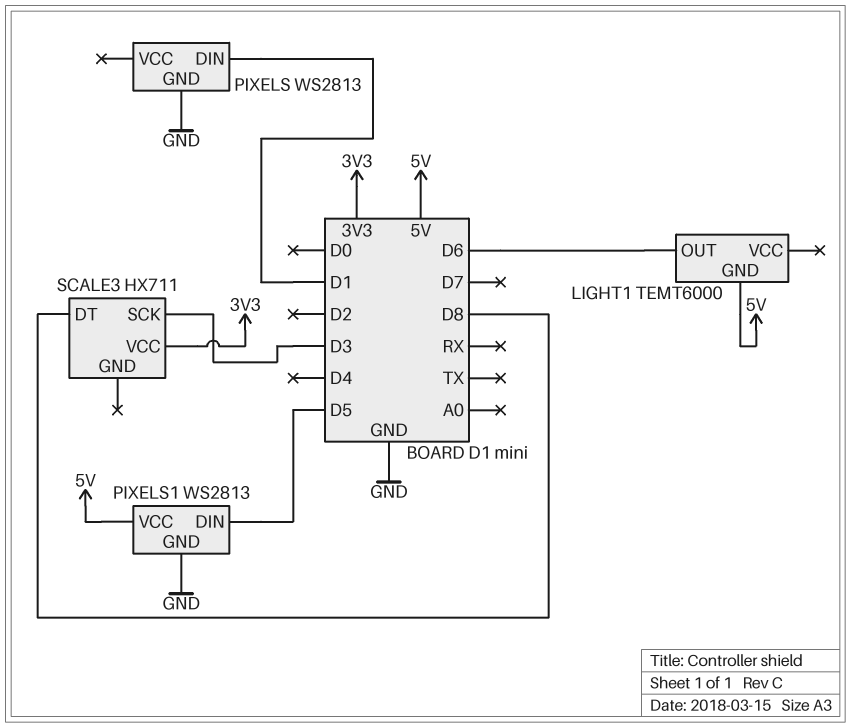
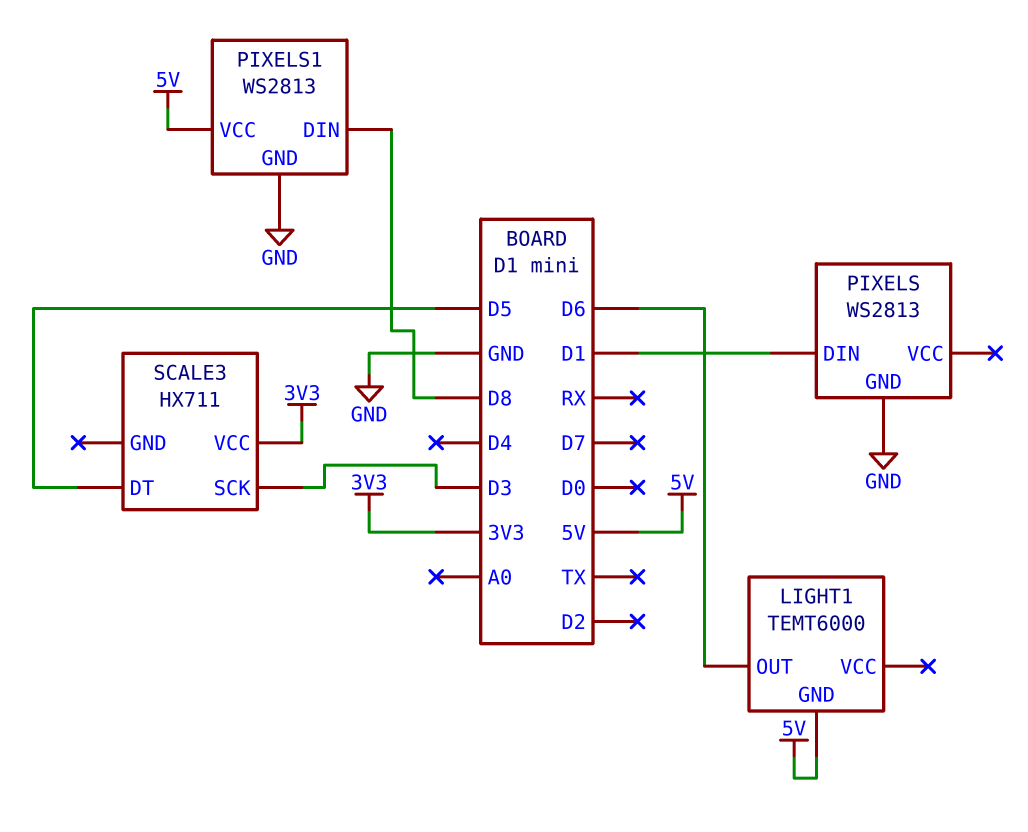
PIXELS1 pin DIN: D5 -> D8
SCALE3 pin DT: D8 -> D5

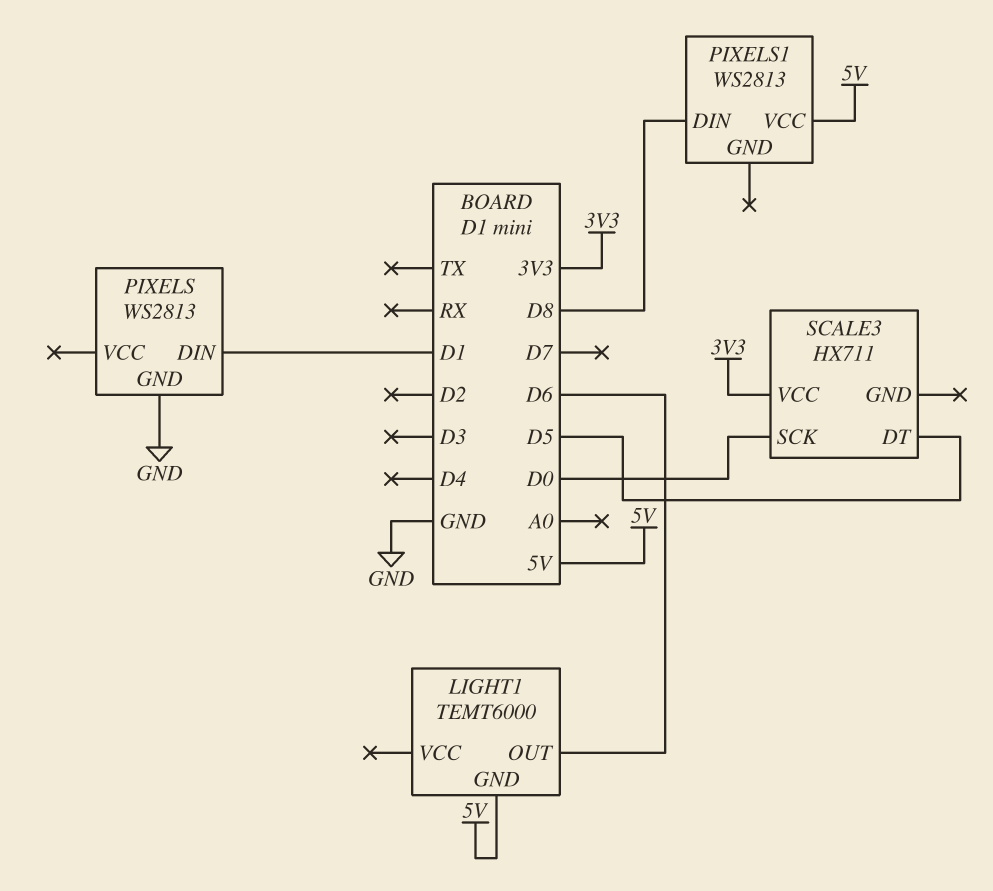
PIXELS1 pin GND: GND -> none
SCALE3 pin SCK: D3 -> D0

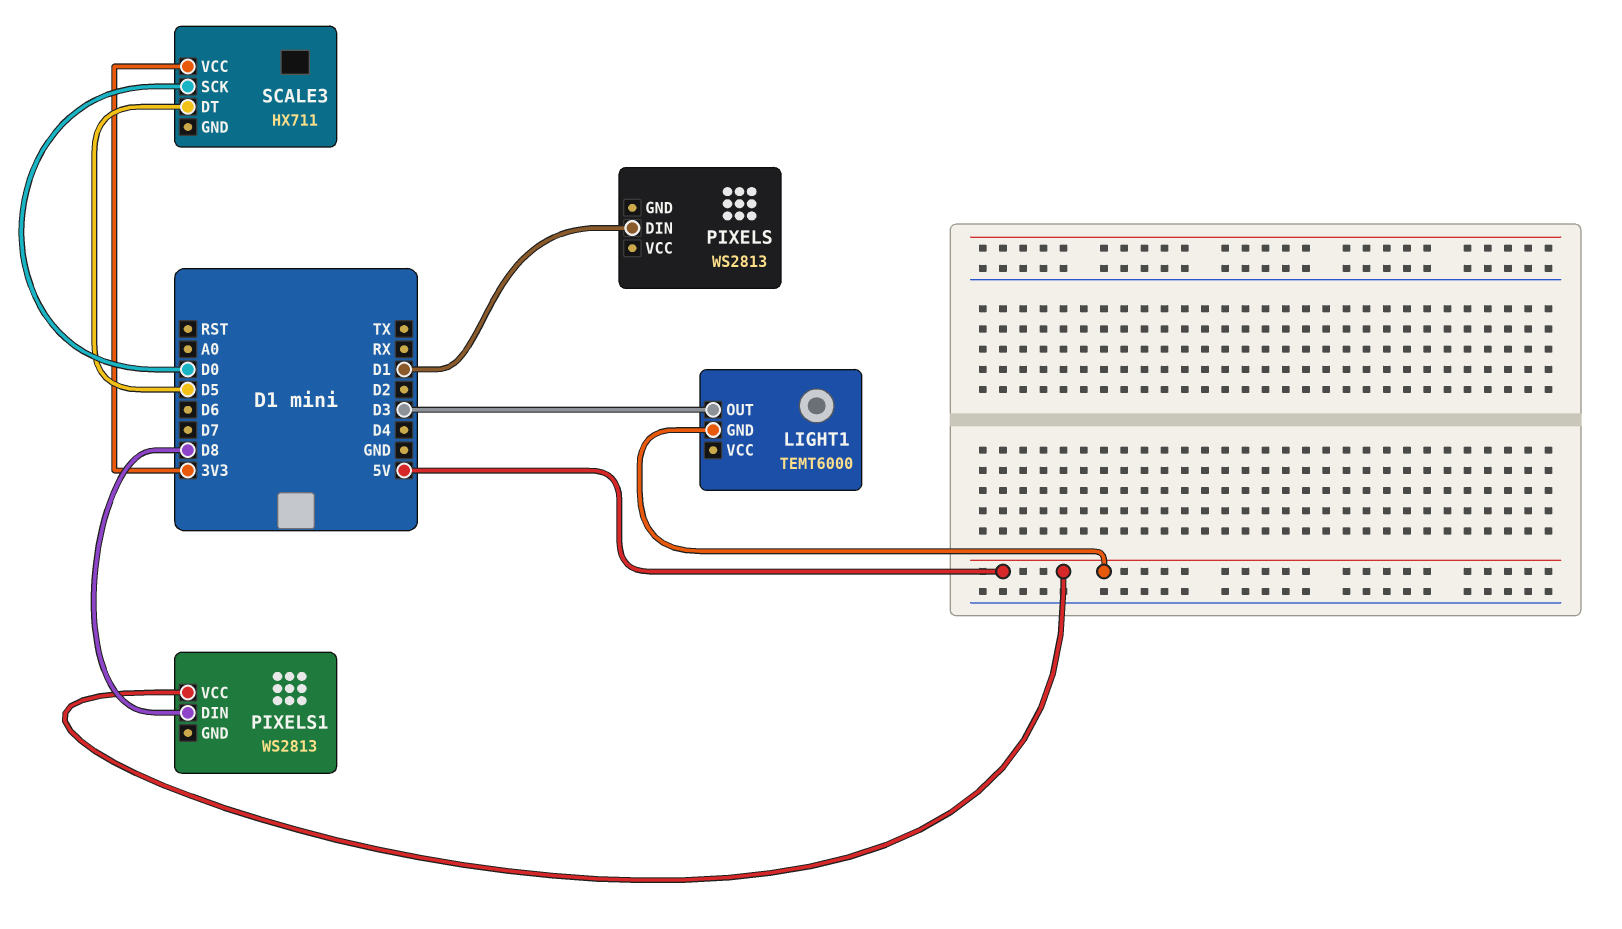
LIGHT1 pin OUT: D6 -> D3
PIXELS pin GND: GND -> none

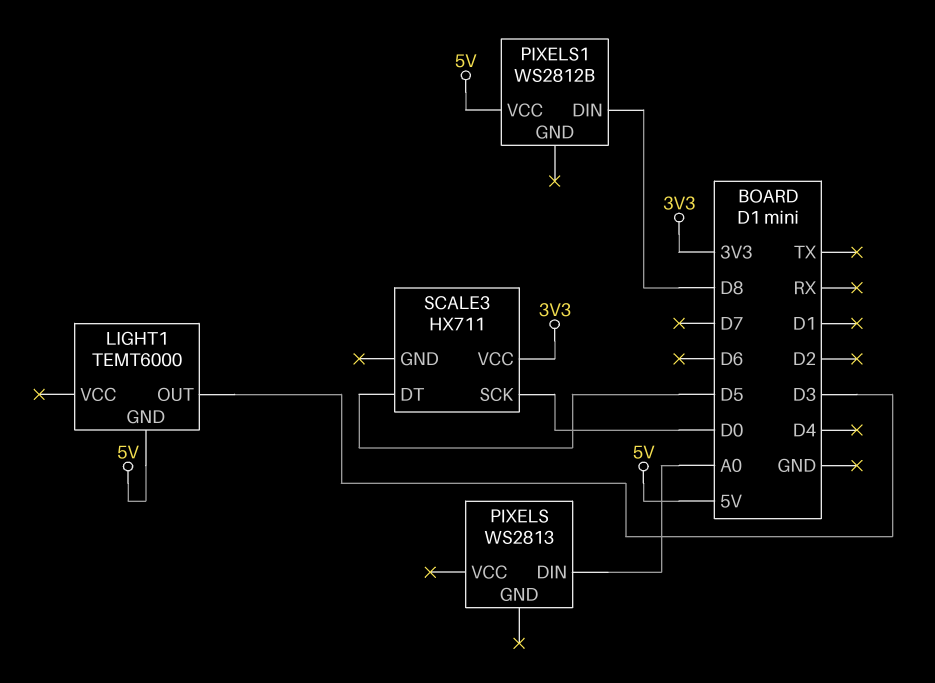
PIXELS pin DIN: D1 -> A0
PIXELS1: WS2813 -> WS2812B

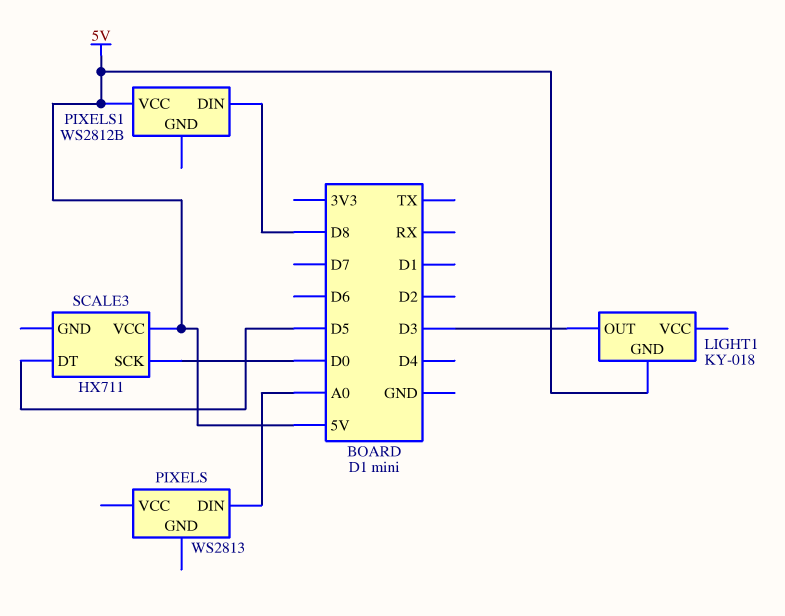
LIGHT1: TEMT6000 -> KY-018
SCALE3 pin VCC: 3V3 -> 5V

